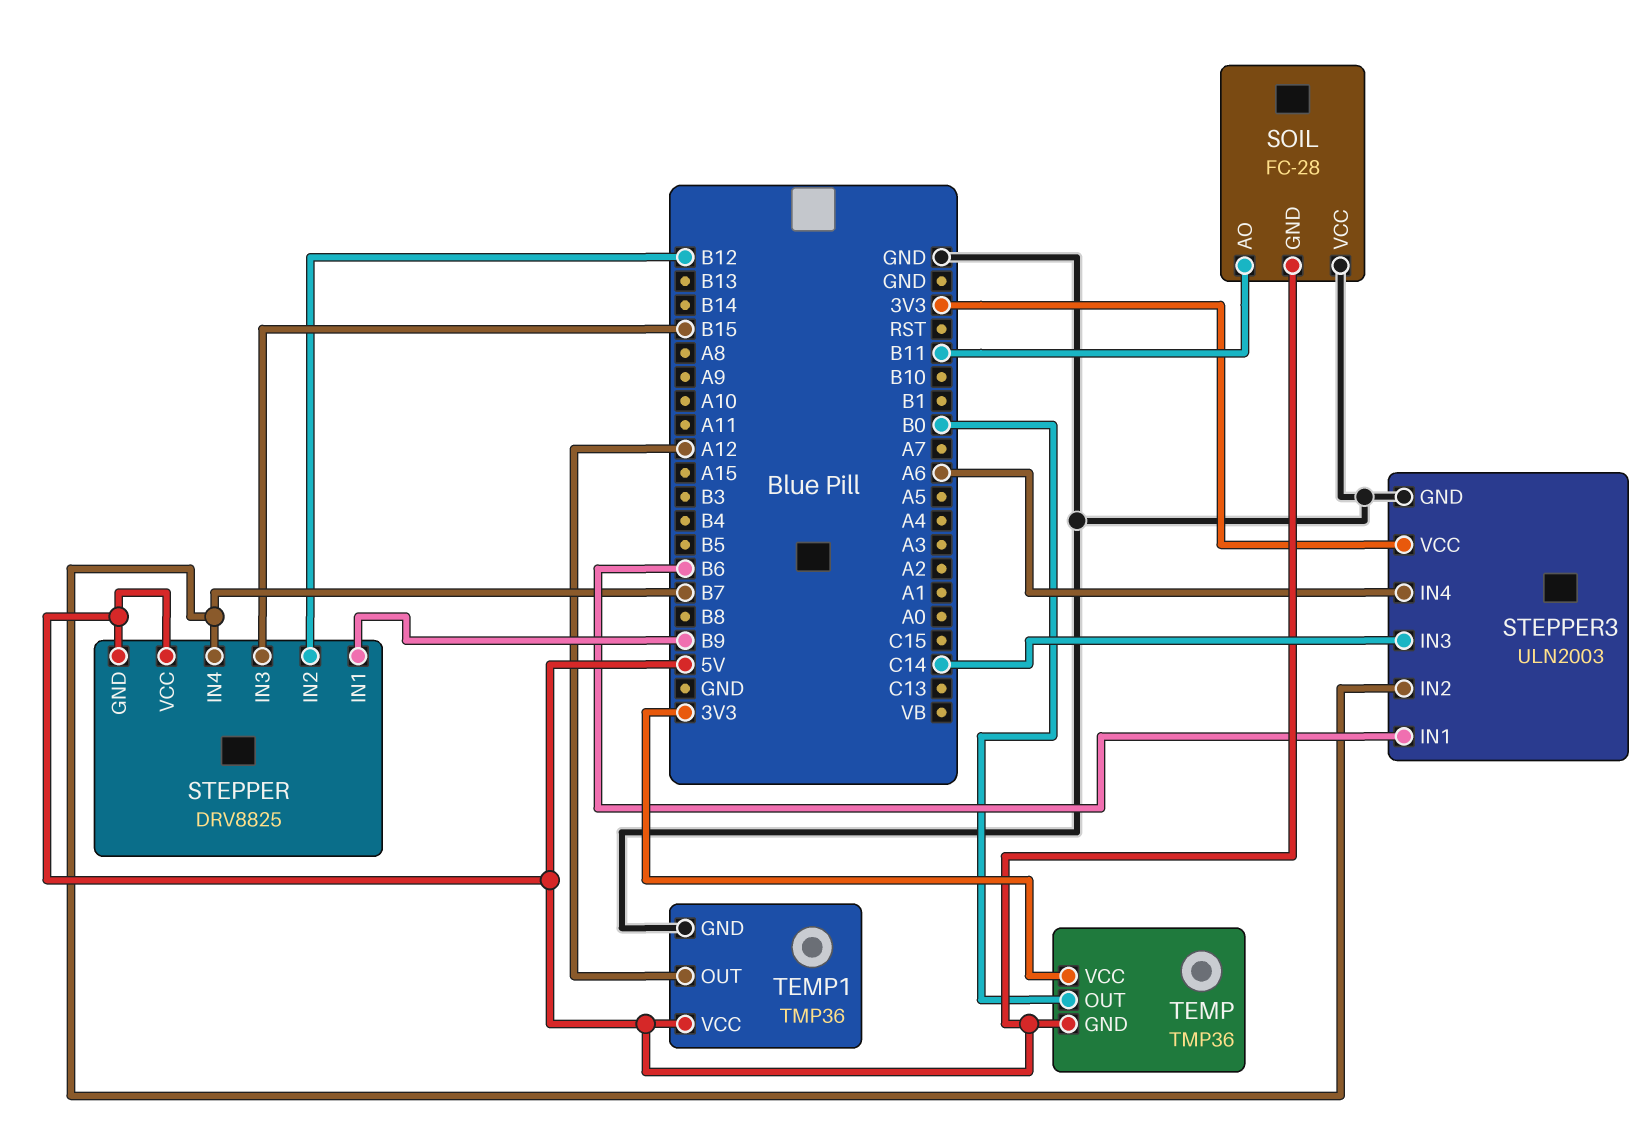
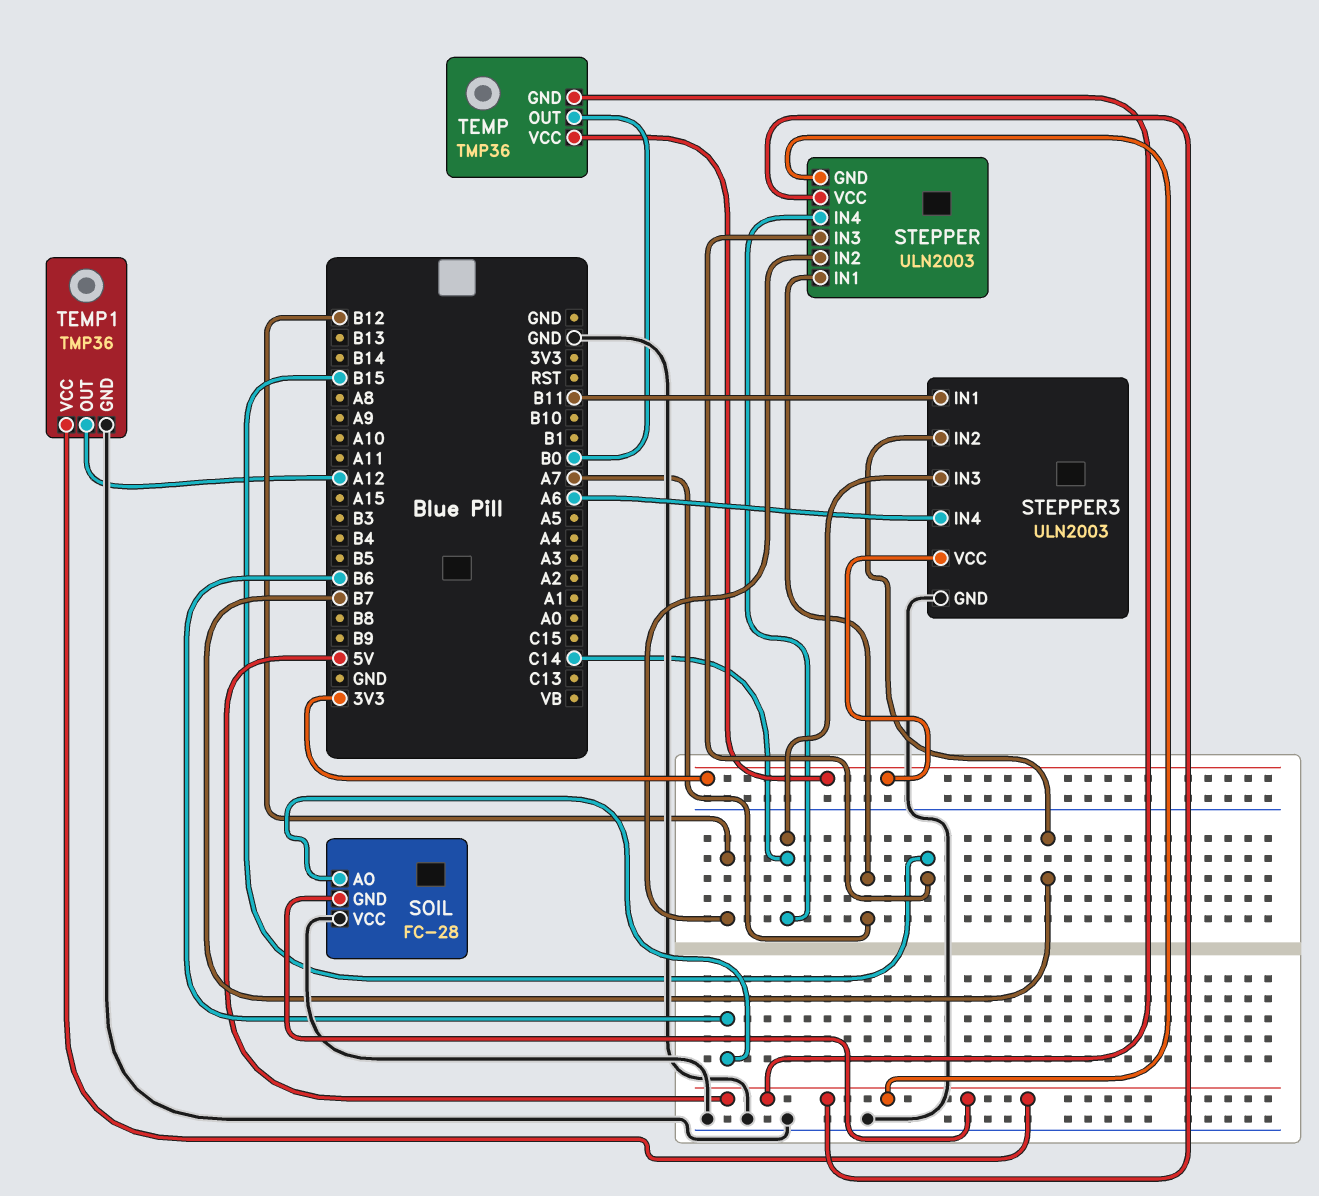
SOIL pin AO: B11 -> B6
STEPPER: DRV8825 -> ULN2003
STEPPER pin IN1: B9 -> A7
STEPPER pin IN4: B7 -> C14
STEPPER3 pin IN1: B6 -> B11

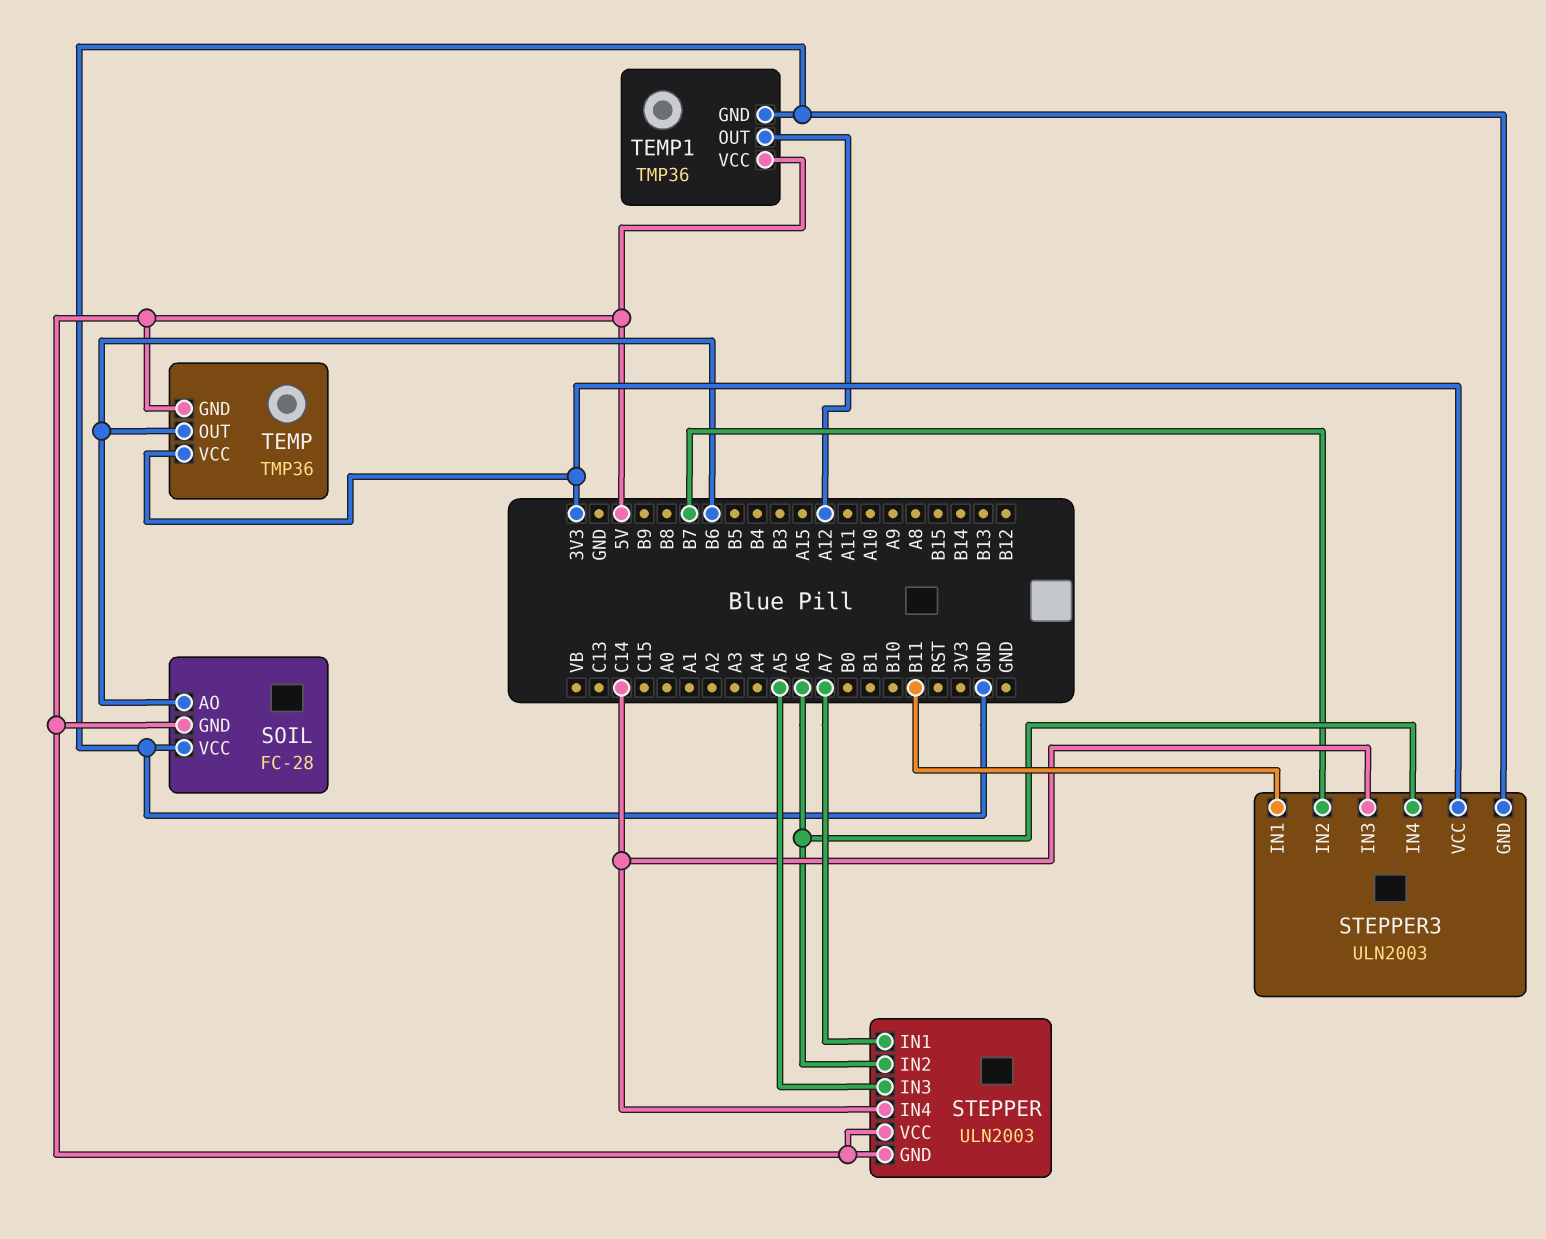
STEPPER pin IN2: B12 -> A6
STEPPER pin IN3: B15 -> A5
TEMP pin OUT: B0 -> B6

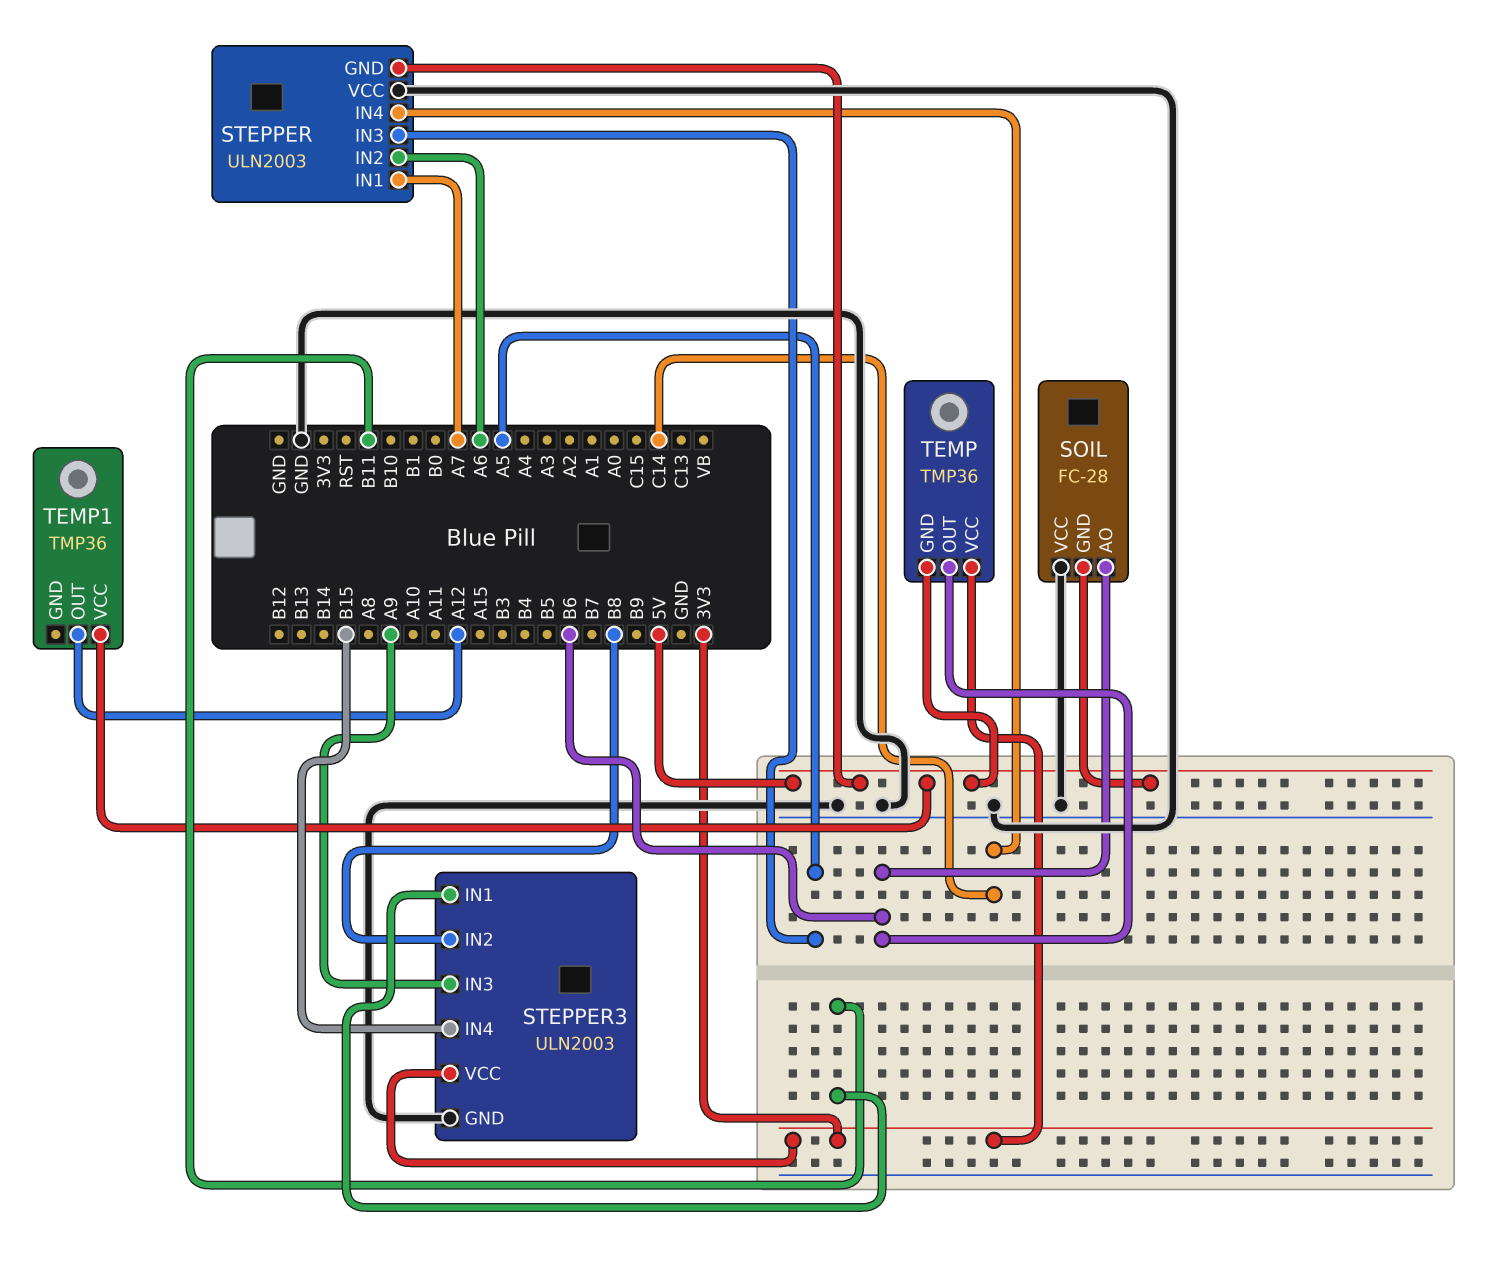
STEPPER pin VCC: 5V -> GND
STEPPER3 pin IN2: B7 -> B8
STEPPER3 pin IN3: C14 -> A9
STEPPER3 pin IN4: A6 -> B15
TEMP1 pin GND: GND -> none

